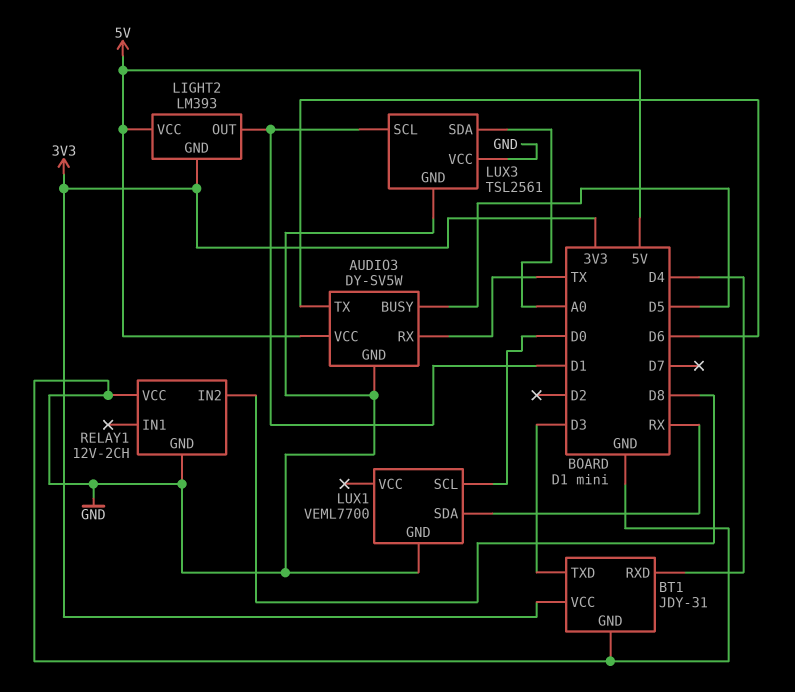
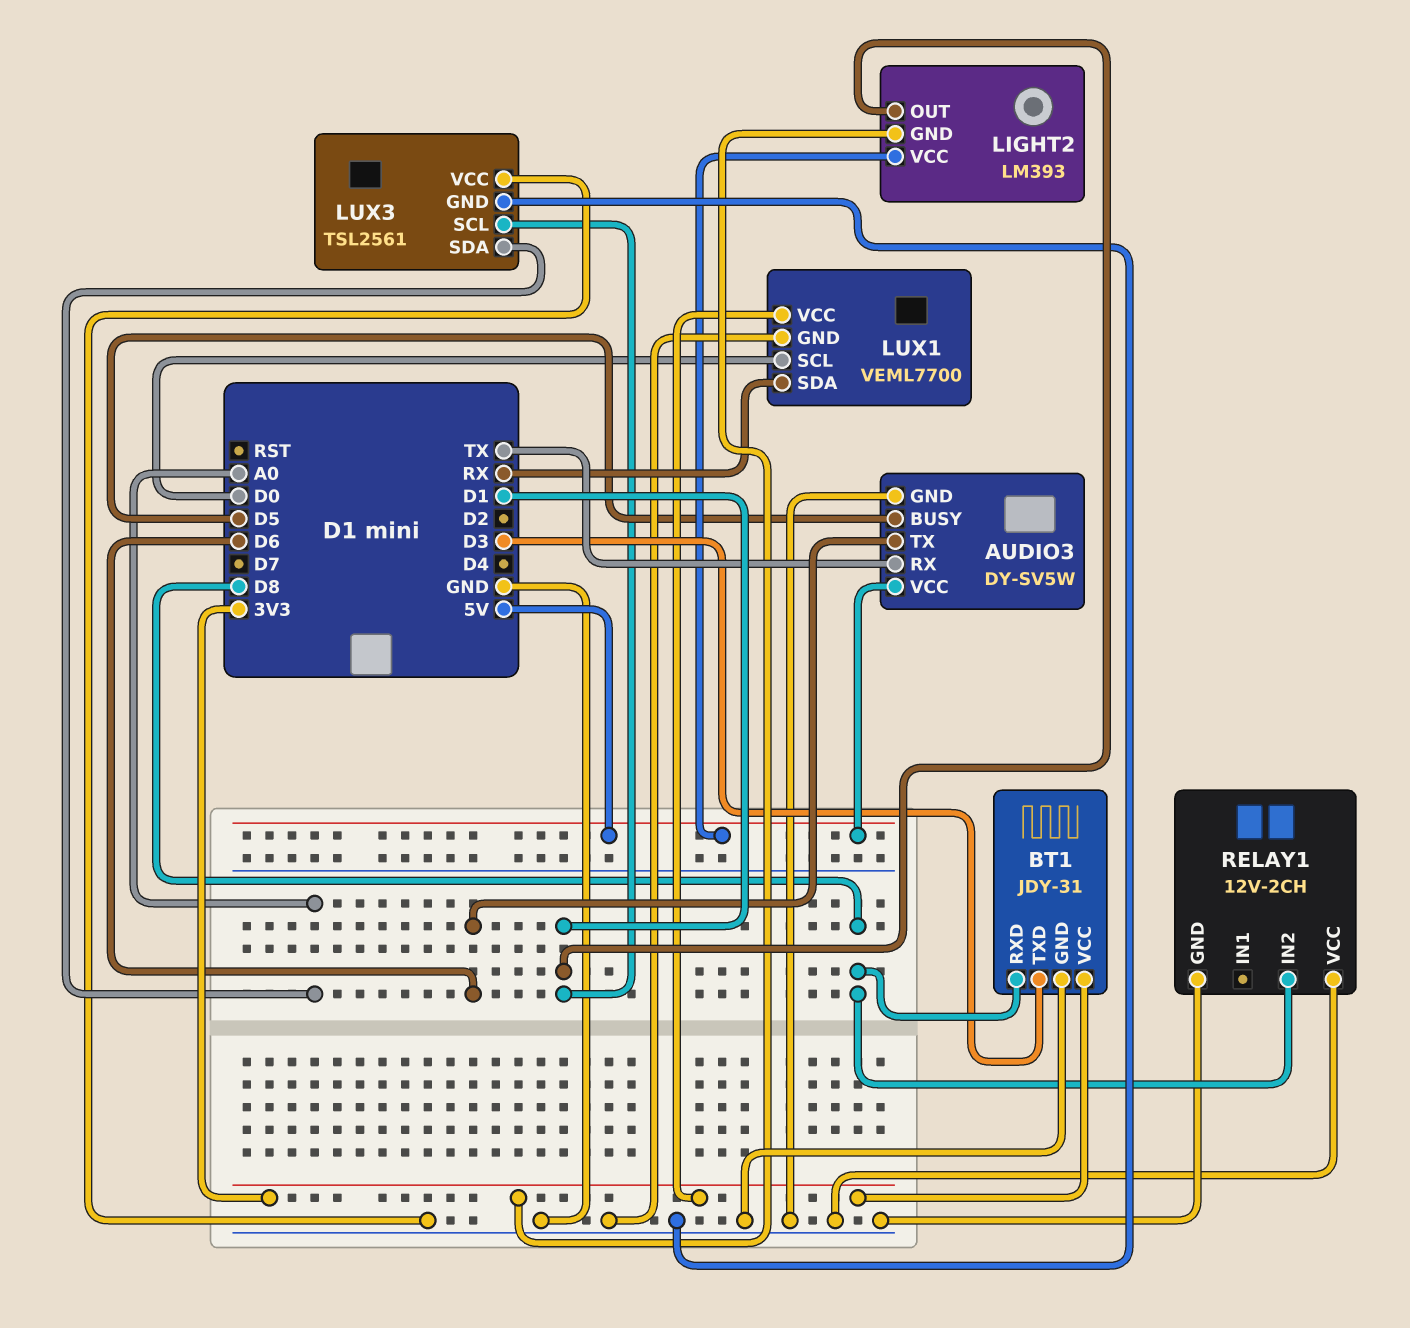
BT1 pin RXD: D4 -> D8
LUX1 pin VCC: none -> 3V3

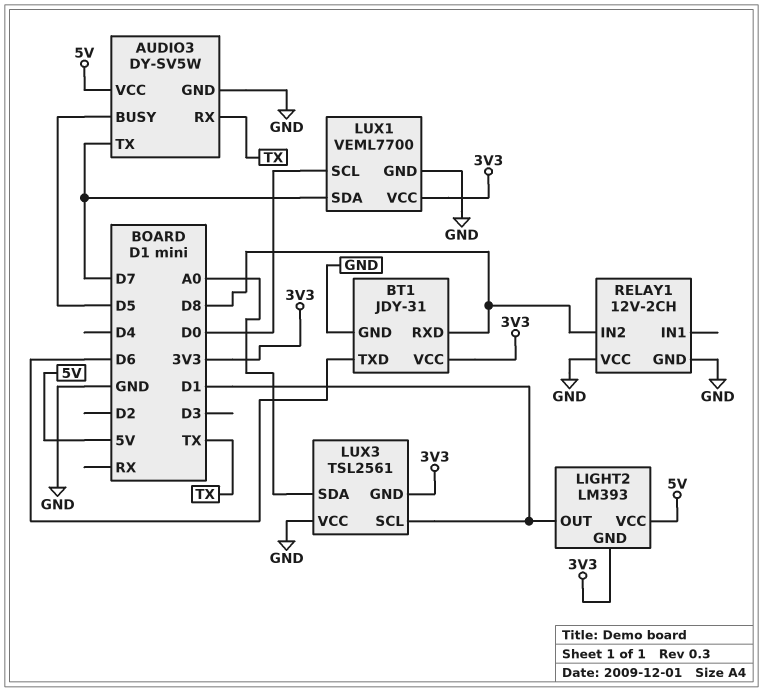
AUDIO3 pin TX: D6 -> D7
BT1 pin TXD: D3 -> D6
LUX1 pin SDA: RX -> D7
LUX3 pin GND: GND -> 3V3

